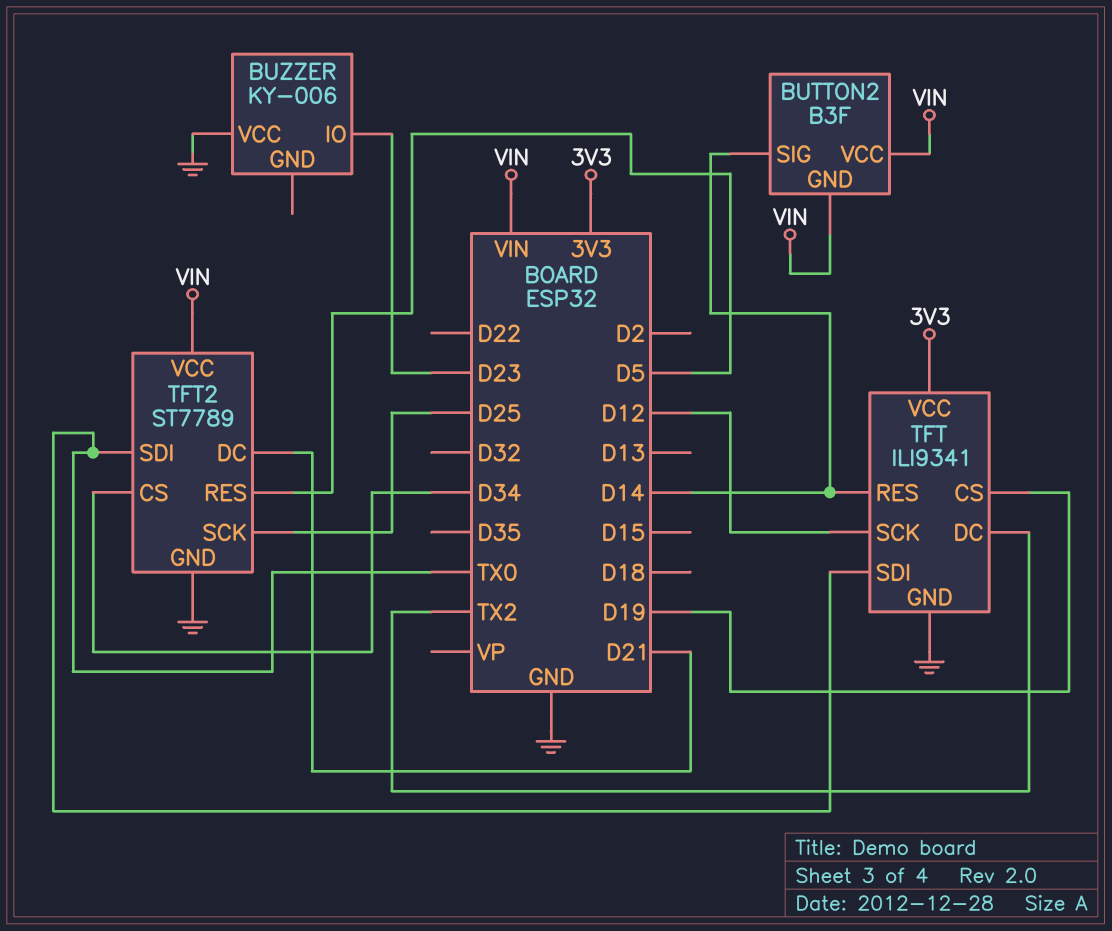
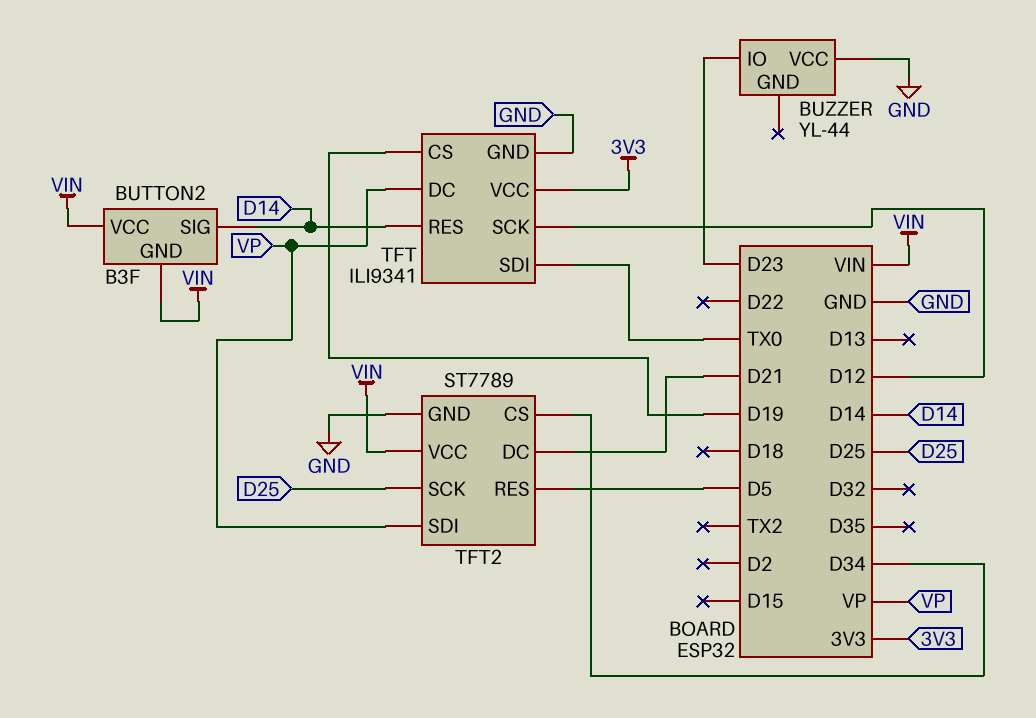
BUZZER: KY-006 -> YL-44
TFT pin DC: TX2 -> VP
TFT2 pin SDI: TX0 -> VP

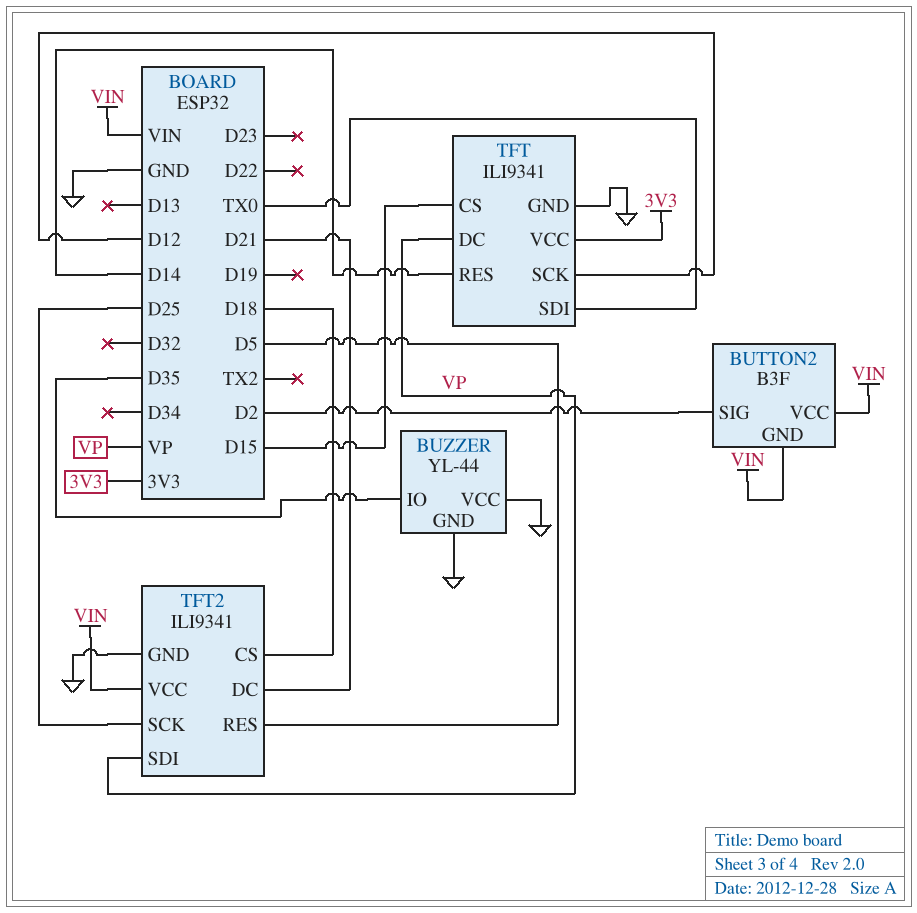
BUTTON2 pin SIG: D14 -> D2
BUZZER pin GND: none -> GND
BUZZER pin IO: D23 -> D35
TFT pin CS: D19 -> D15
TFT2: ST7789 -> ILI9341
TFT2 pin CS: D34 -> D18

